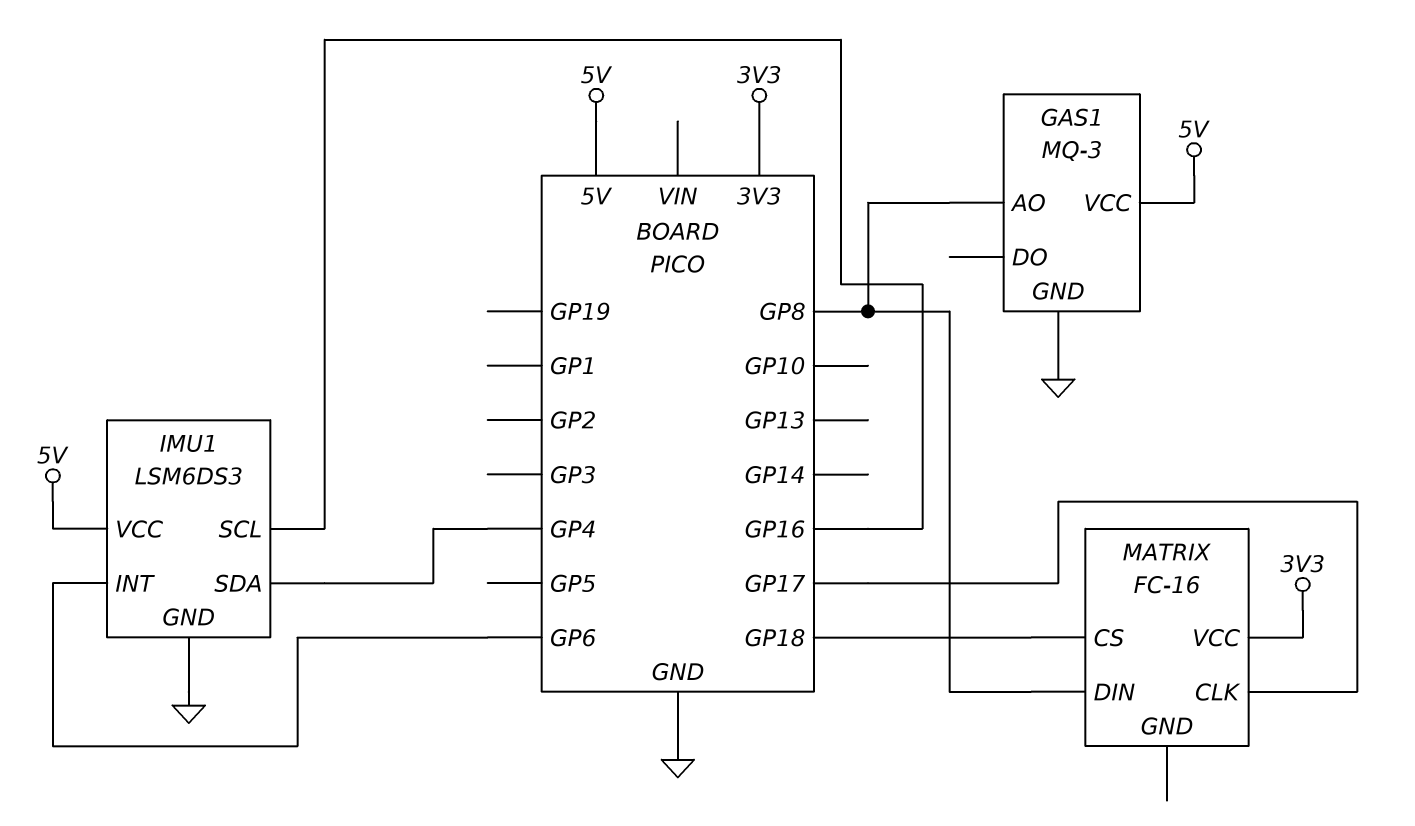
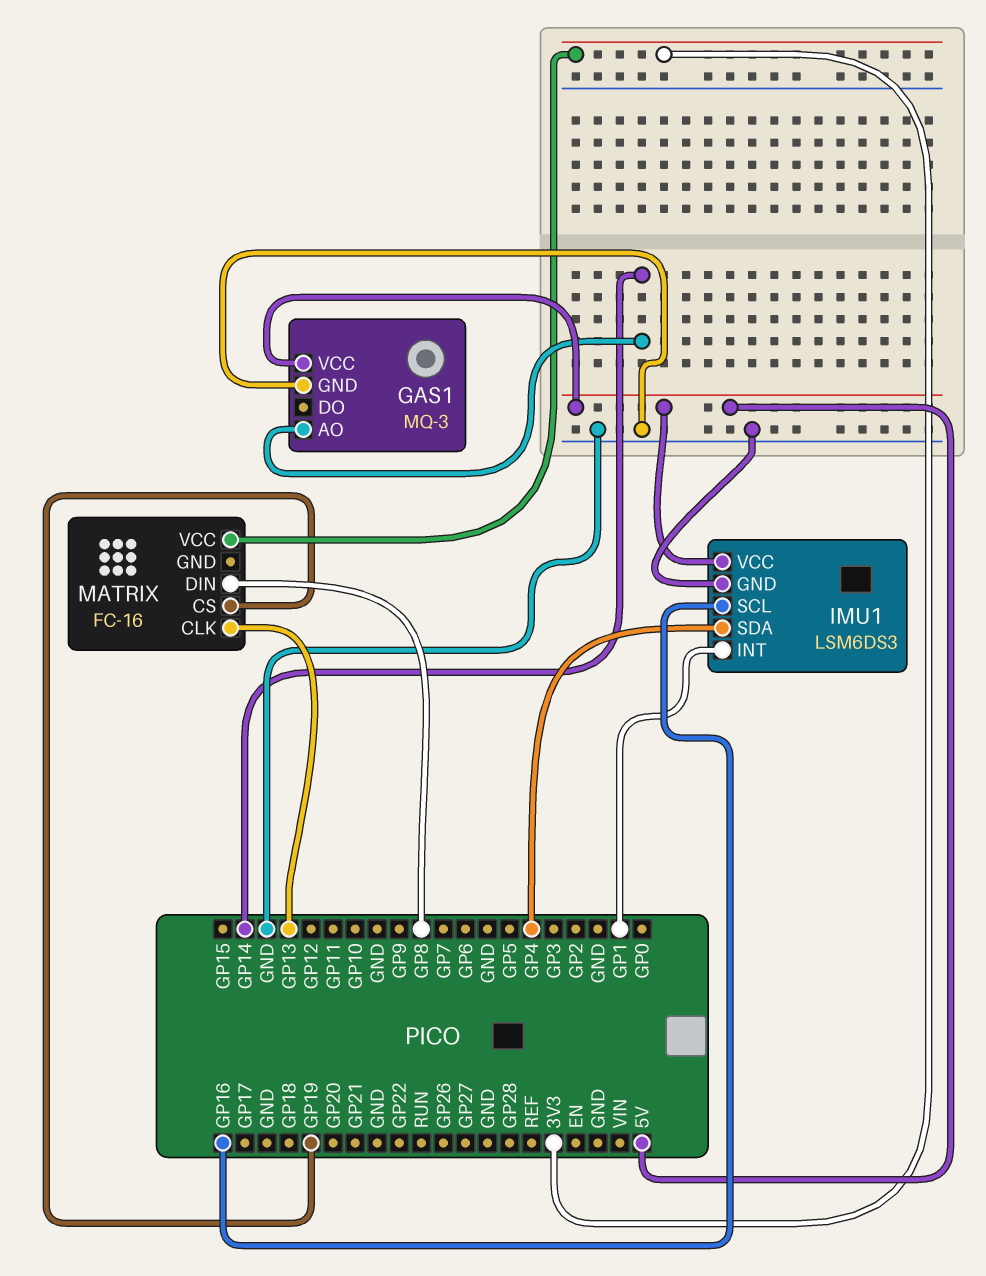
GAS1 pin AO: GP8 -> GP14
IMU1 pin INT: GP6 -> GP1
MATRIX pin CLK: GP17 -> GP13
MATRIX pin CS: GP18 -> GP19

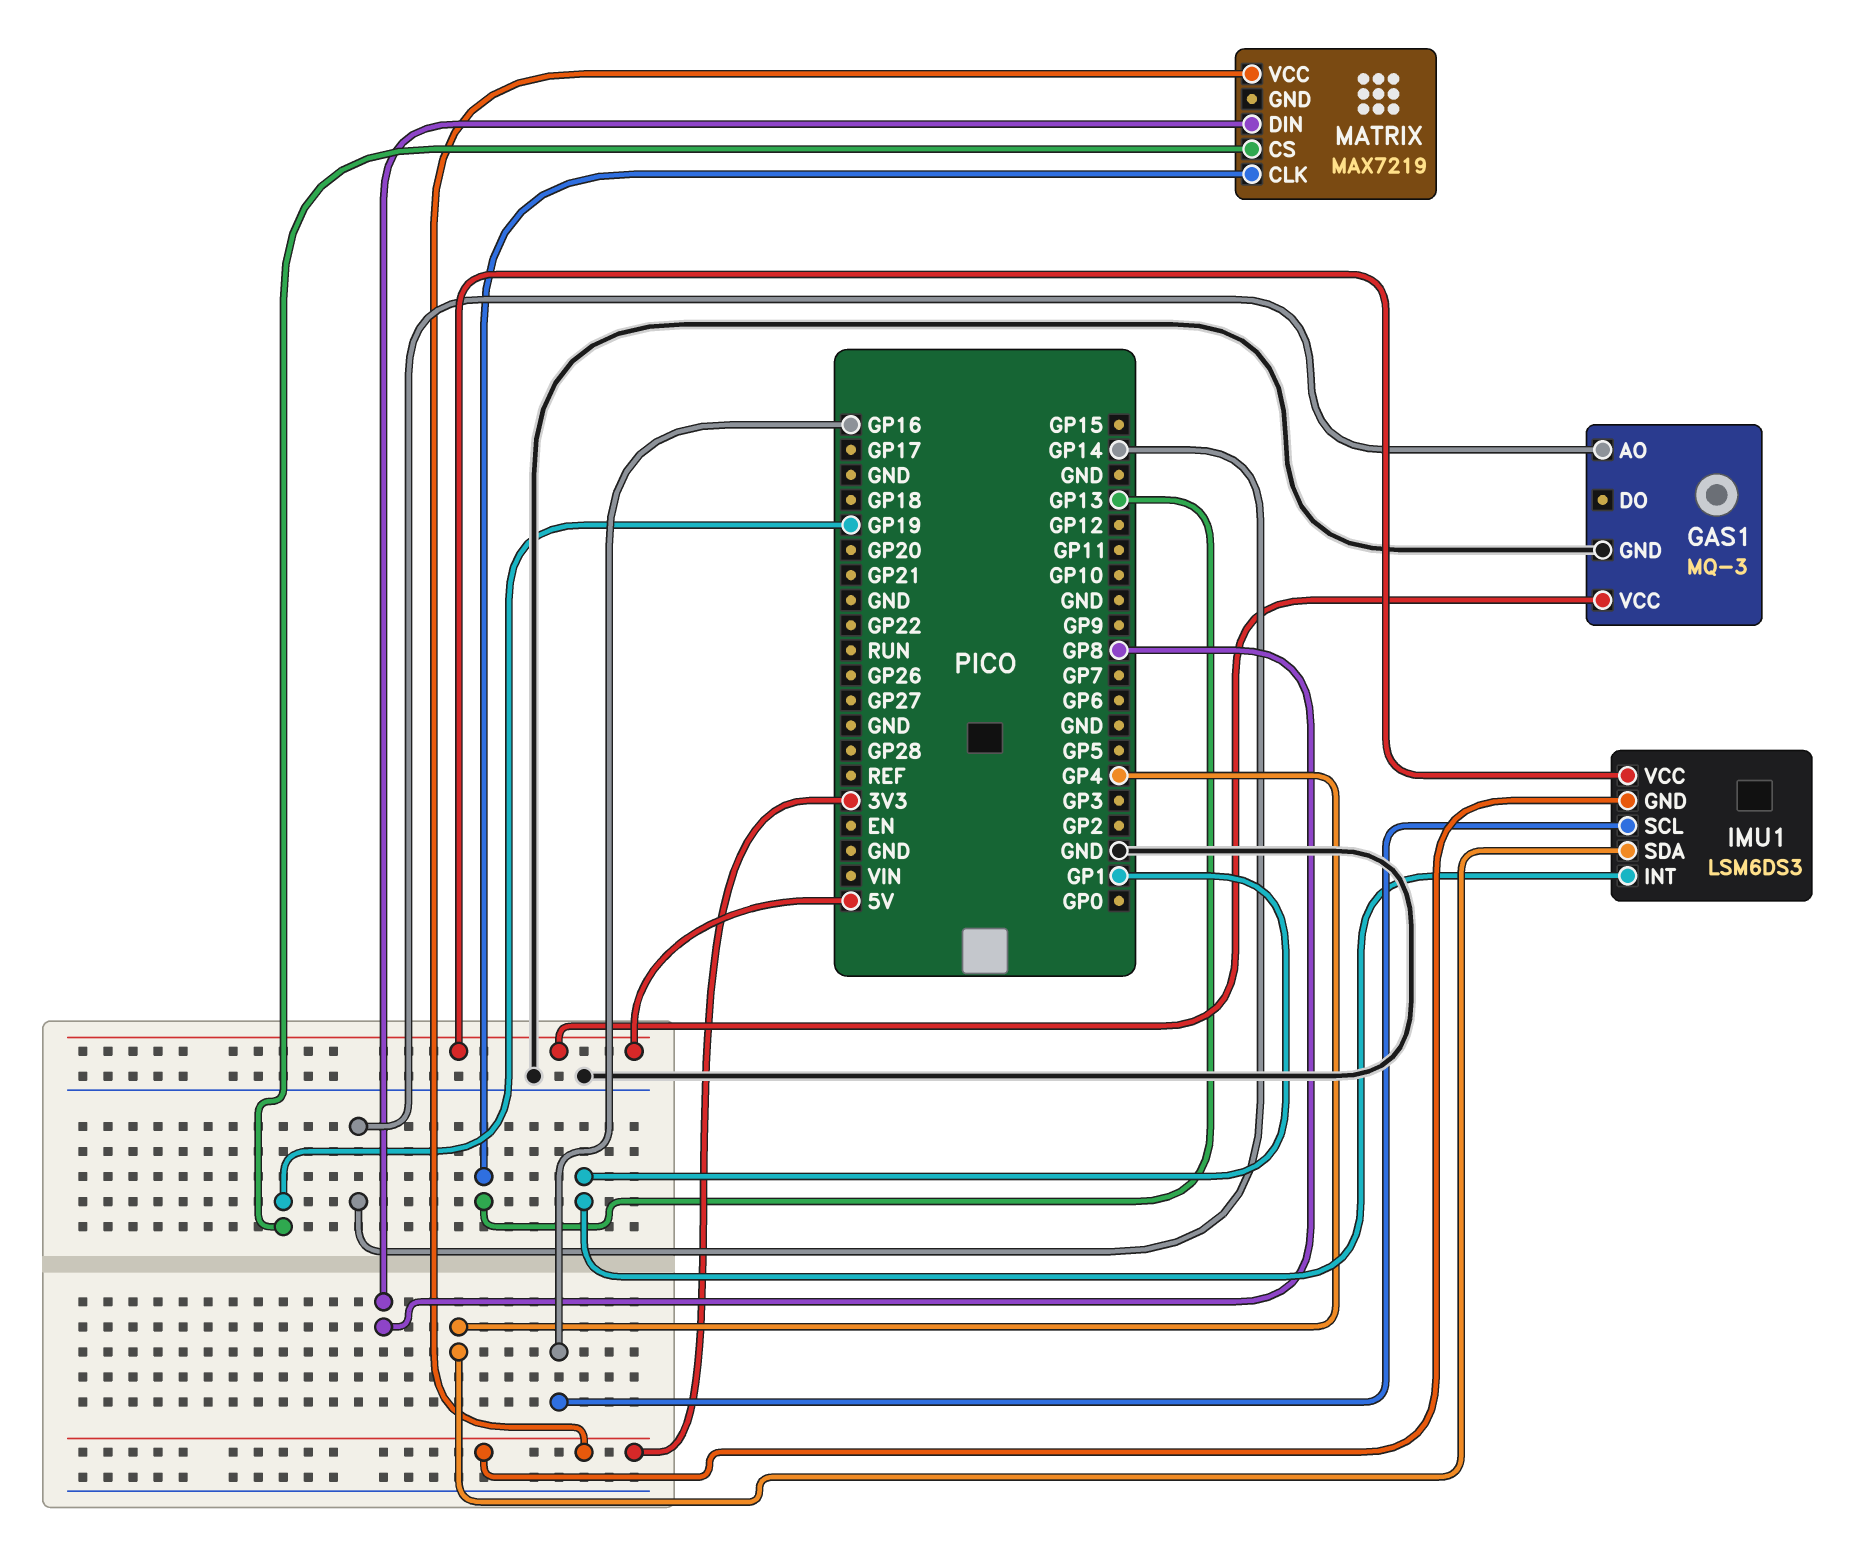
IMU1 pin GND: GND -> 3V3
MATRIX: FC-16 -> MAX7219

